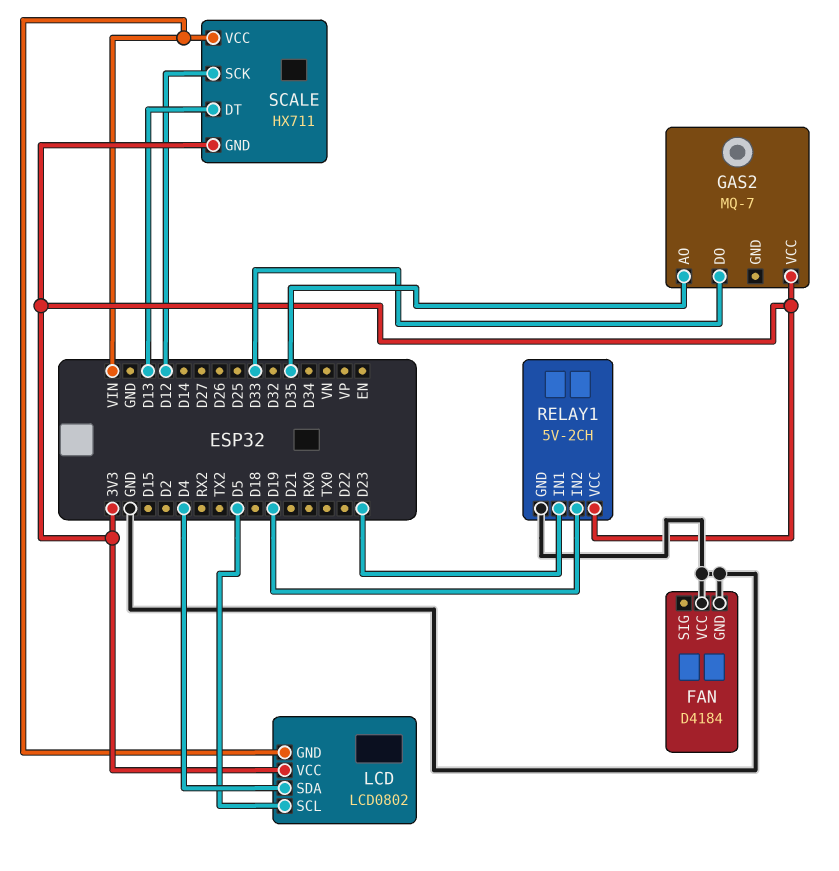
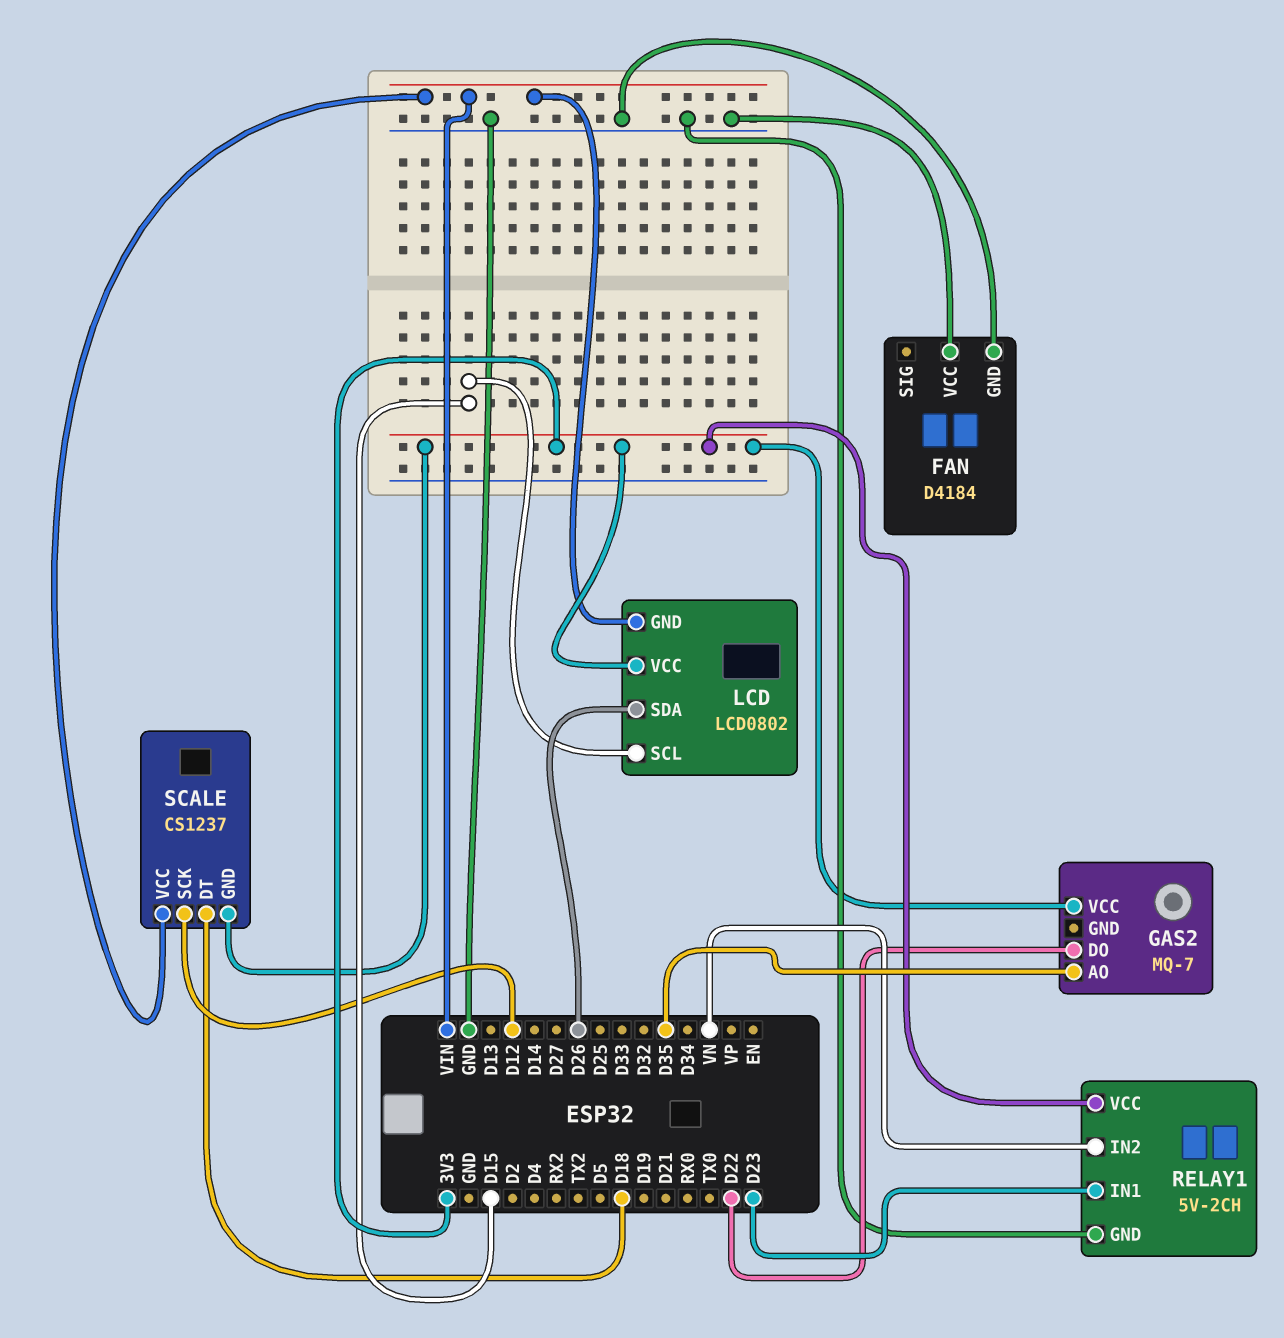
GAS2 pin DO: D33 -> D22
LCD pin SCL: D5 -> D15
LCD pin SDA: D4 -> D26
RELAY1 pin IN2: D19 -> VN
SCALE: HX711 -> CS1237
SCALE pin DT: D13 -> D18

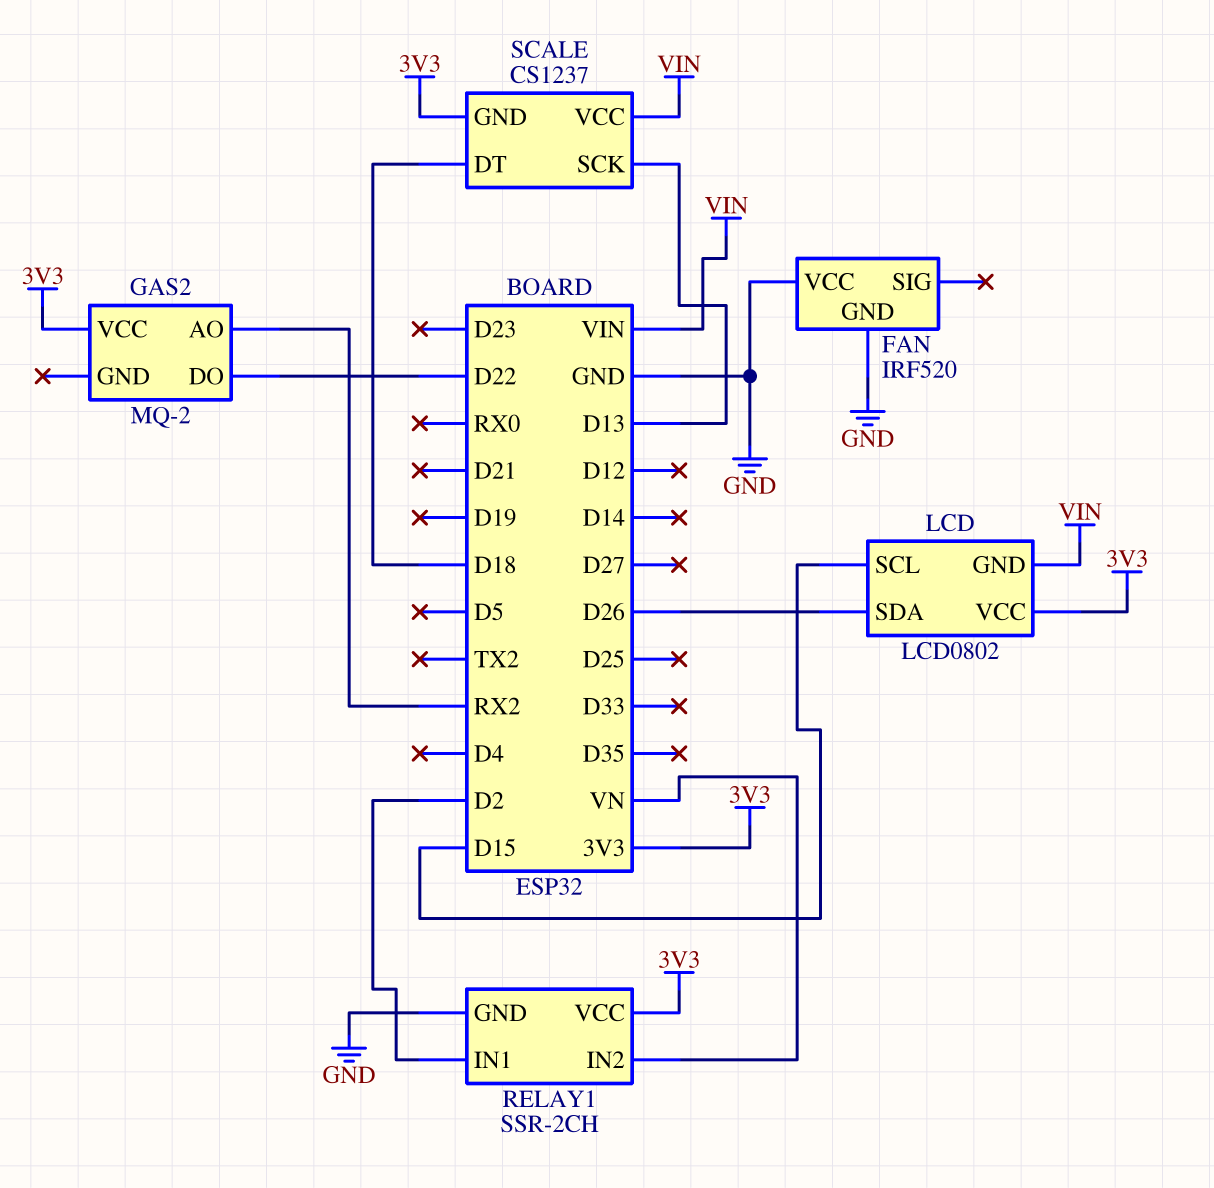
FAN: D4184 -> IRF520
GAS2: MQ-7 -> MQ-2
GAS2 pin AO: D35 -> RX2
RELAY1: 5V-2CH -> SSR-2CH
RELAY1 pin IN1: D23 -> D2
SCALE pin SCK: D12 -> D13

